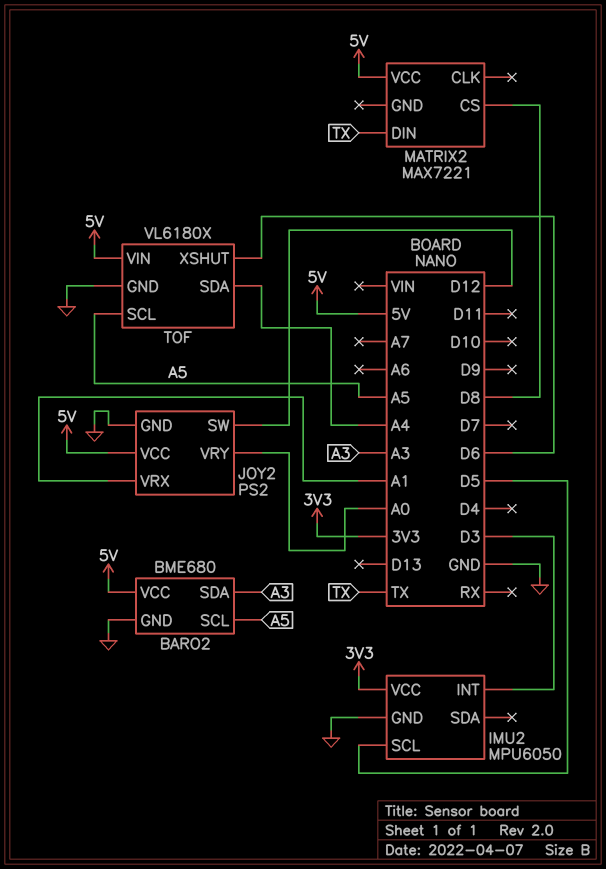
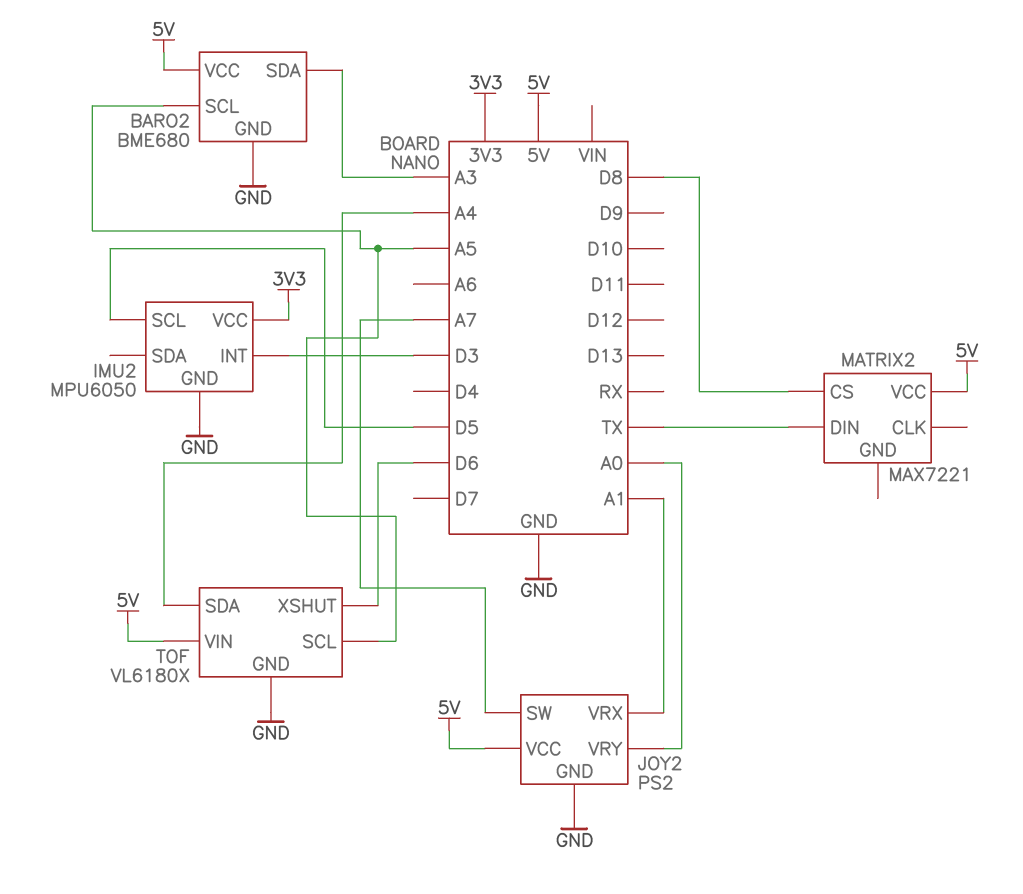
JOY2 pin SW: D12 -> A7

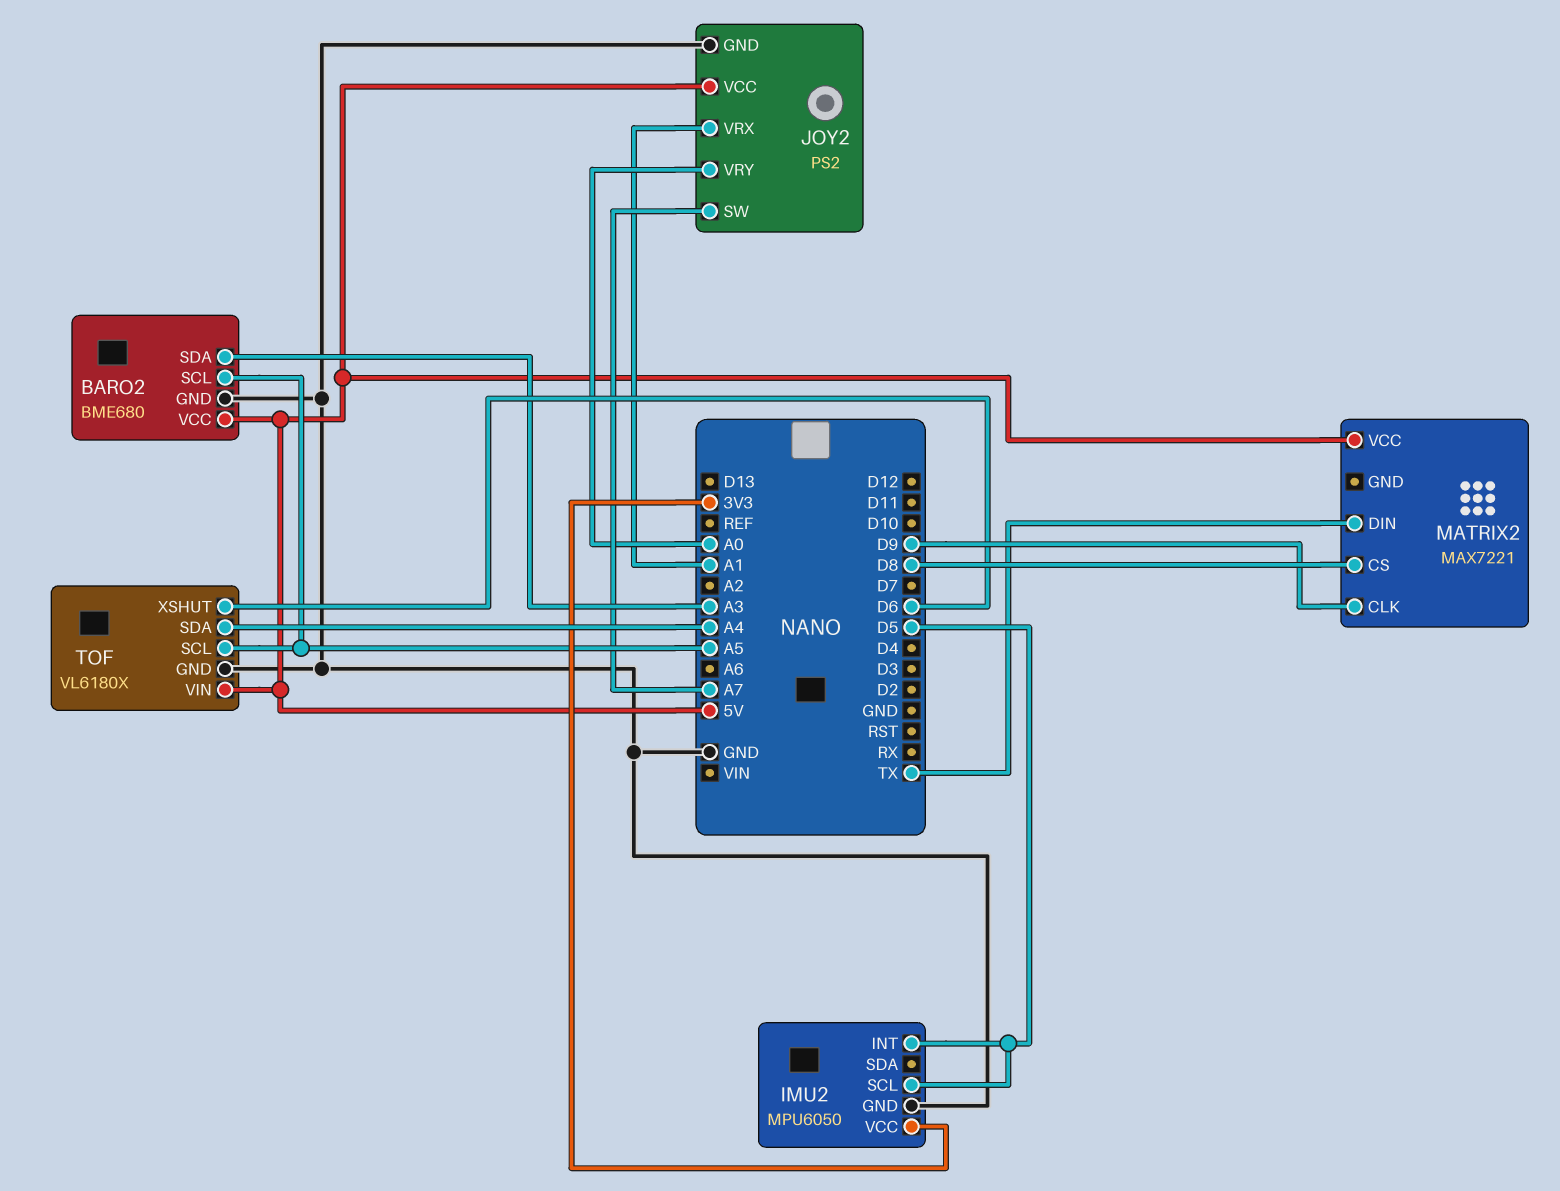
IMU2 pin INT: D3 -> D5
MATRIX2 pin CLK: none -> D9

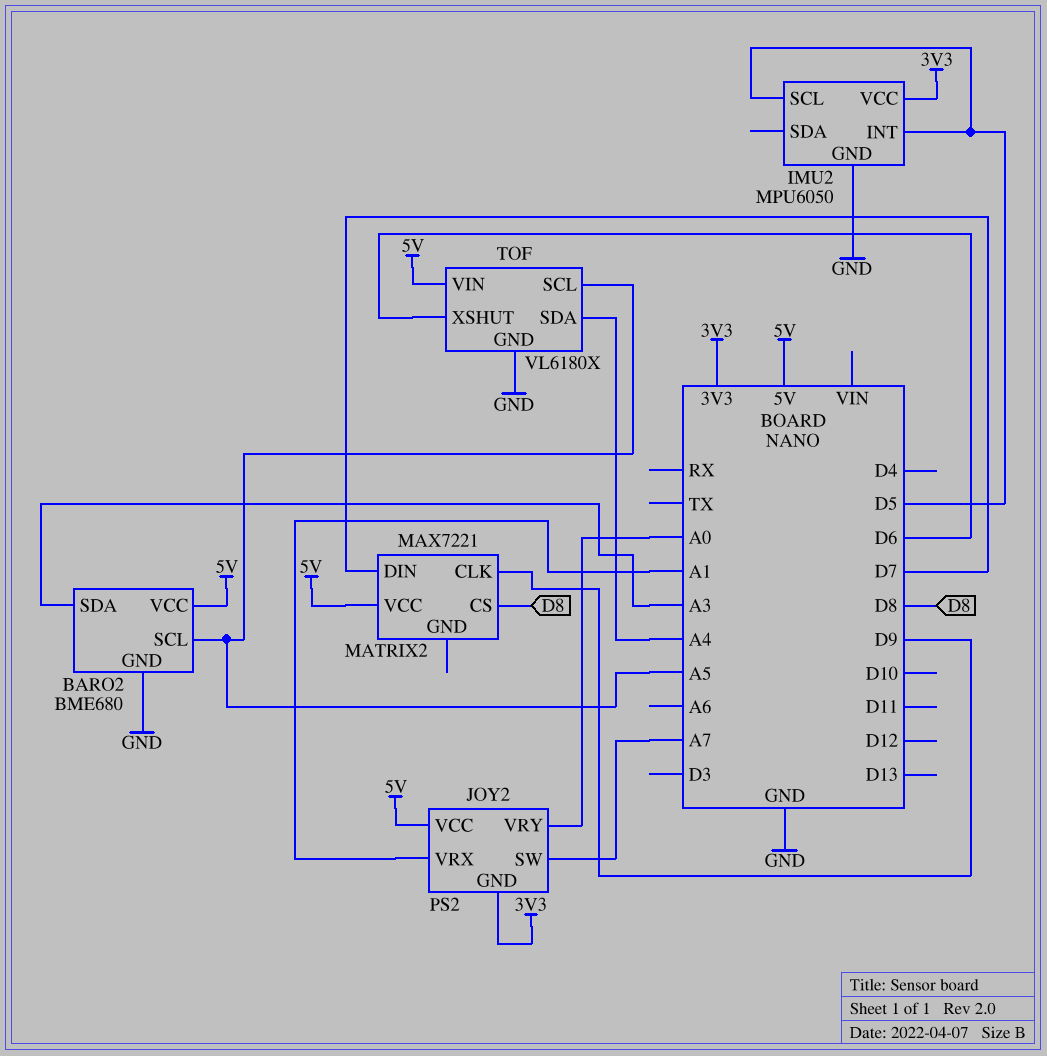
JOY2 pin GND: GND -> 3V3
MATRIX2 pin DIN: TX -> D7

